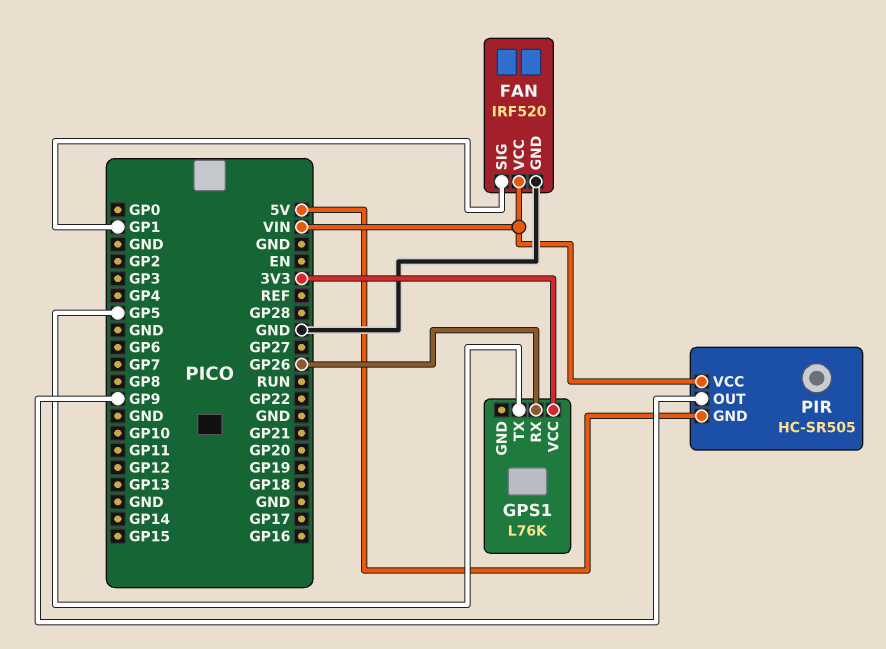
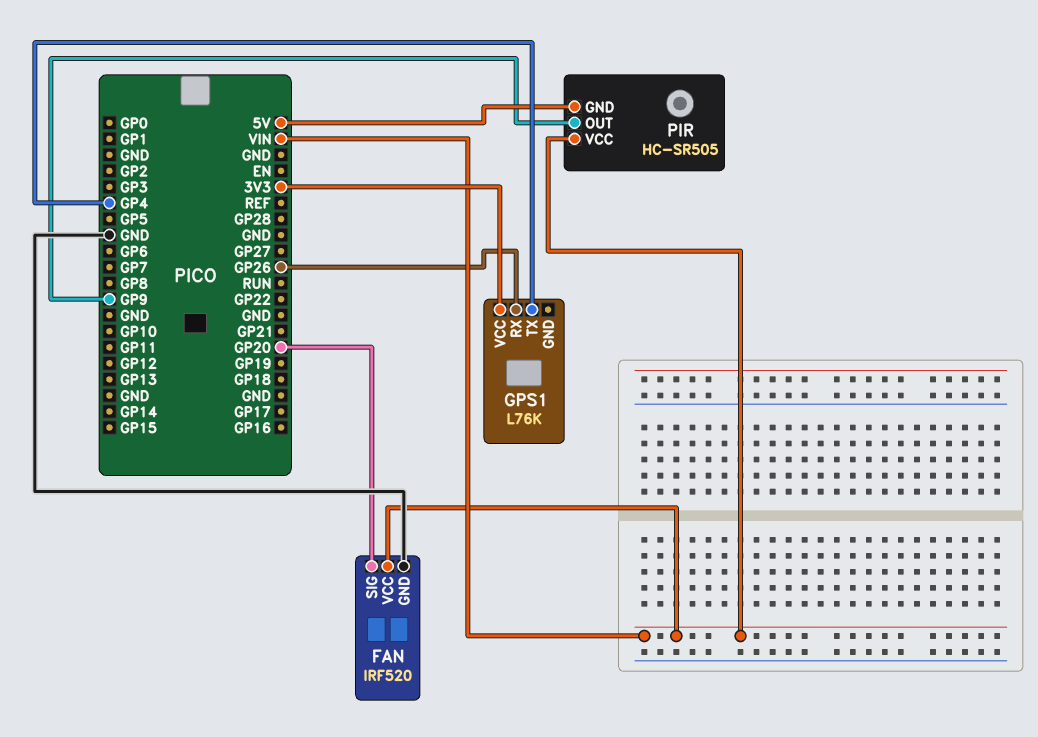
FAN pin SIG: GP1 -> GP20
GPS1 pin TX: GP5 -> GP4

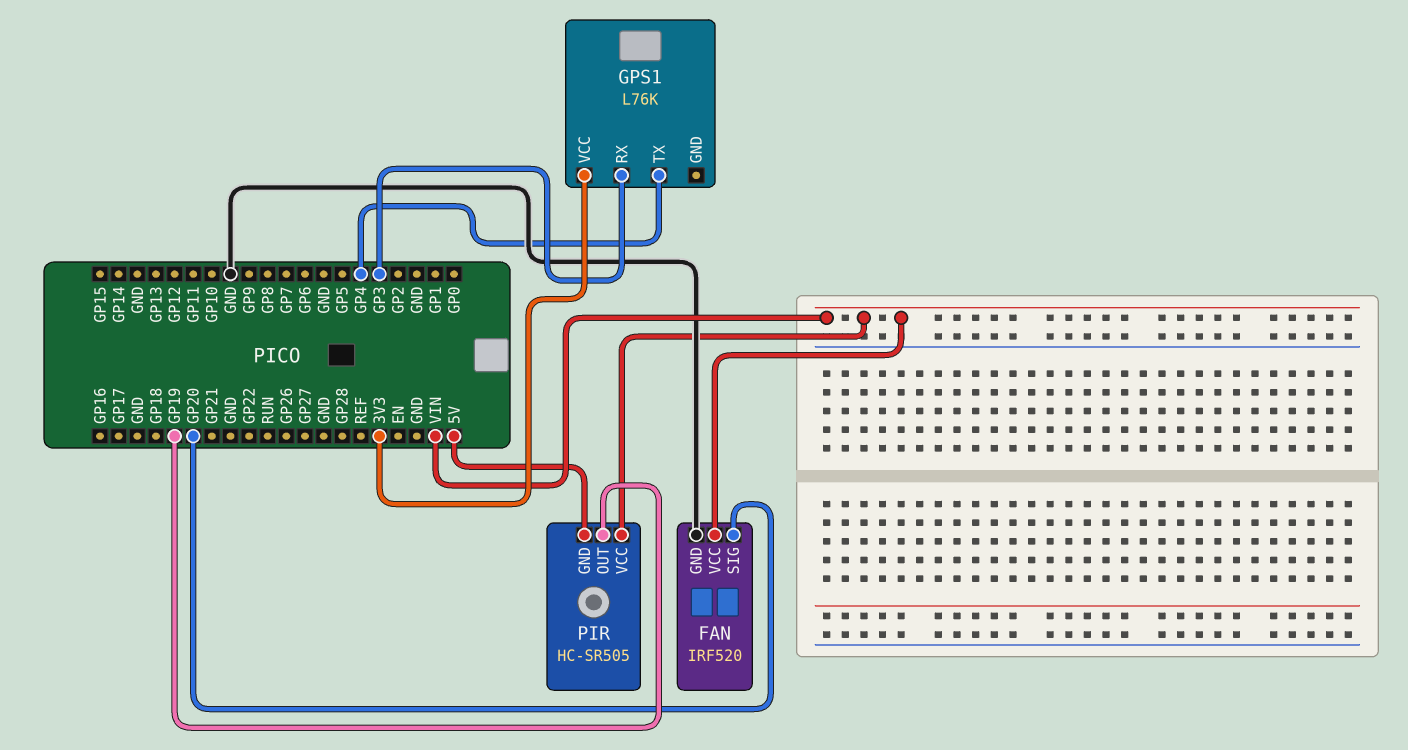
GPS1 pin RX: GP26 -> GP3
PIR pin OUT: GP9 -> GP19

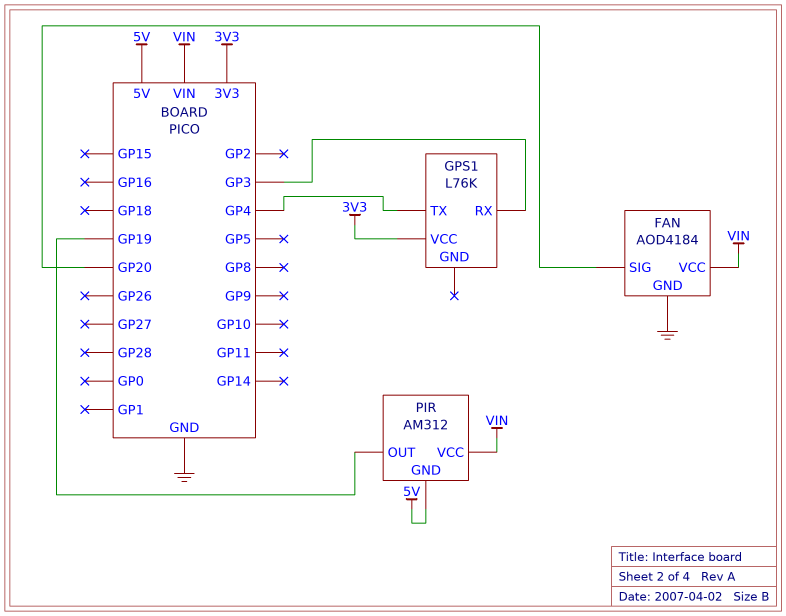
FAN: IRF520 -> AOD4184
PIR: HC-SR505 -> AM312

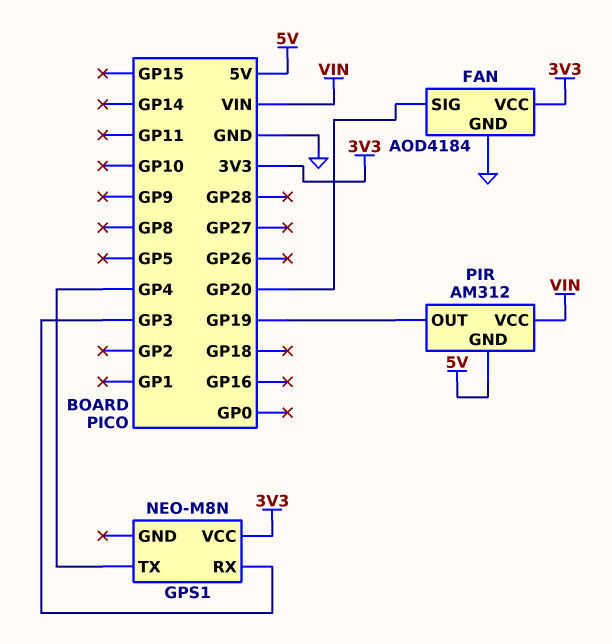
FAN pin VCC: VIN -> 3V3
GPS1: L76K -> NEO-M8N

